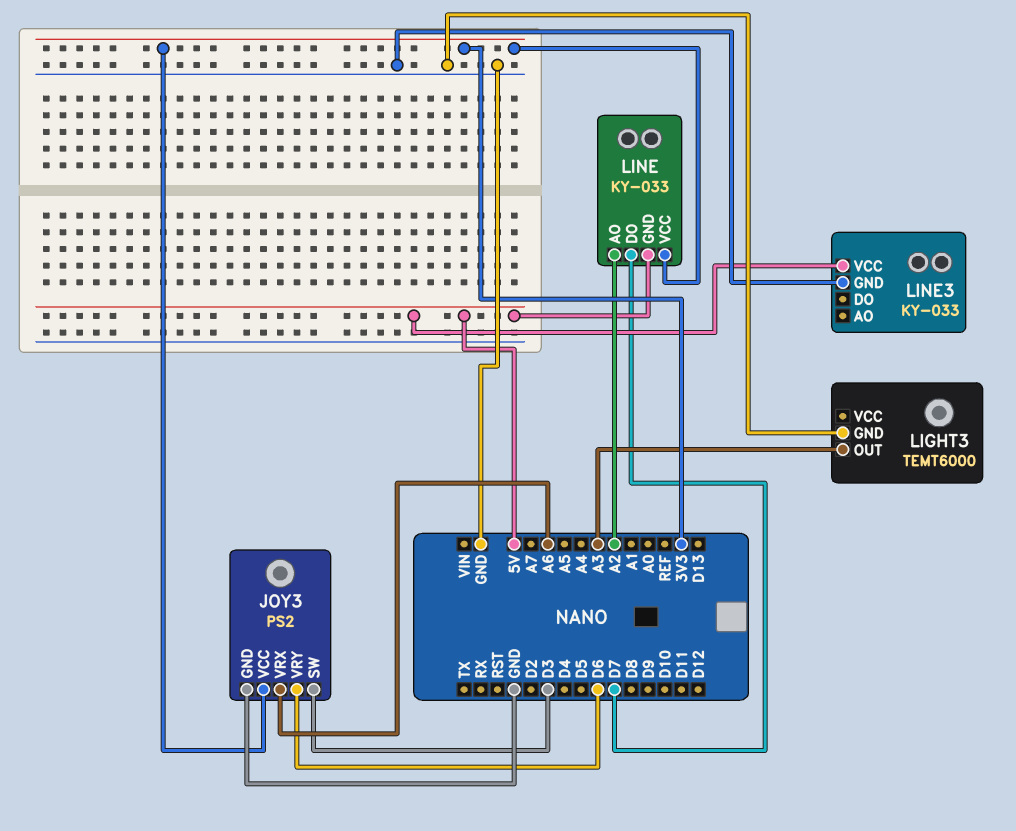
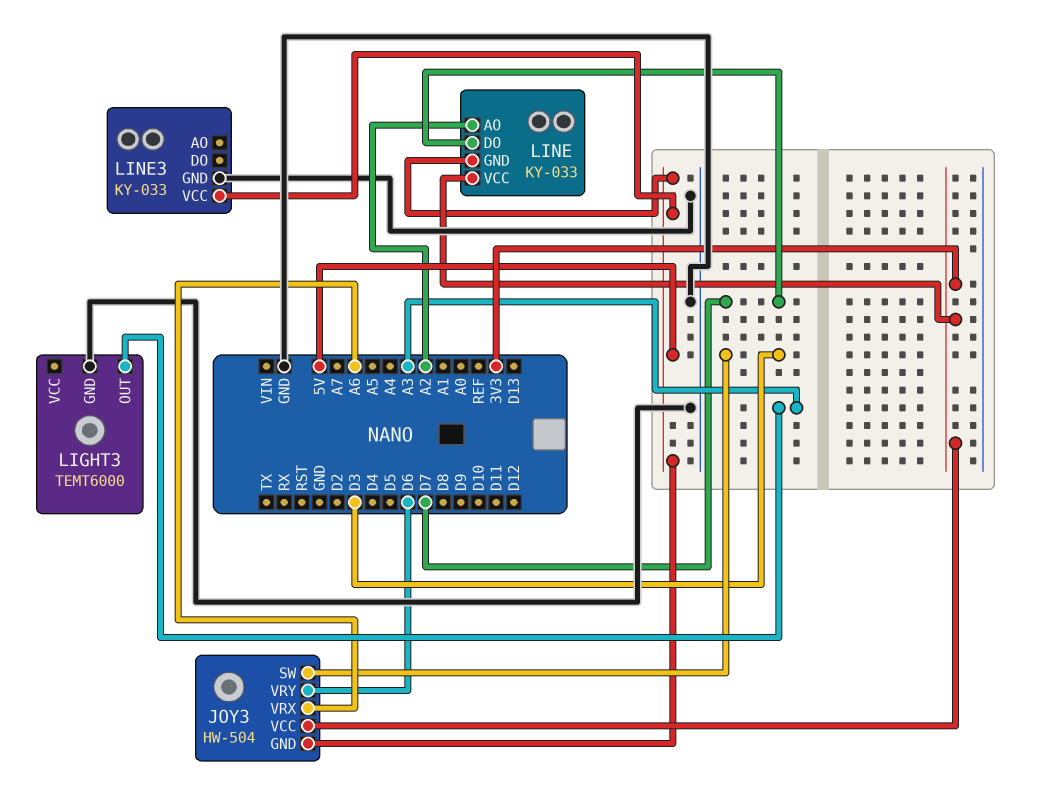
JOY3: PS2 -> HW-504
JOY3 pin GND: GND -> 5V

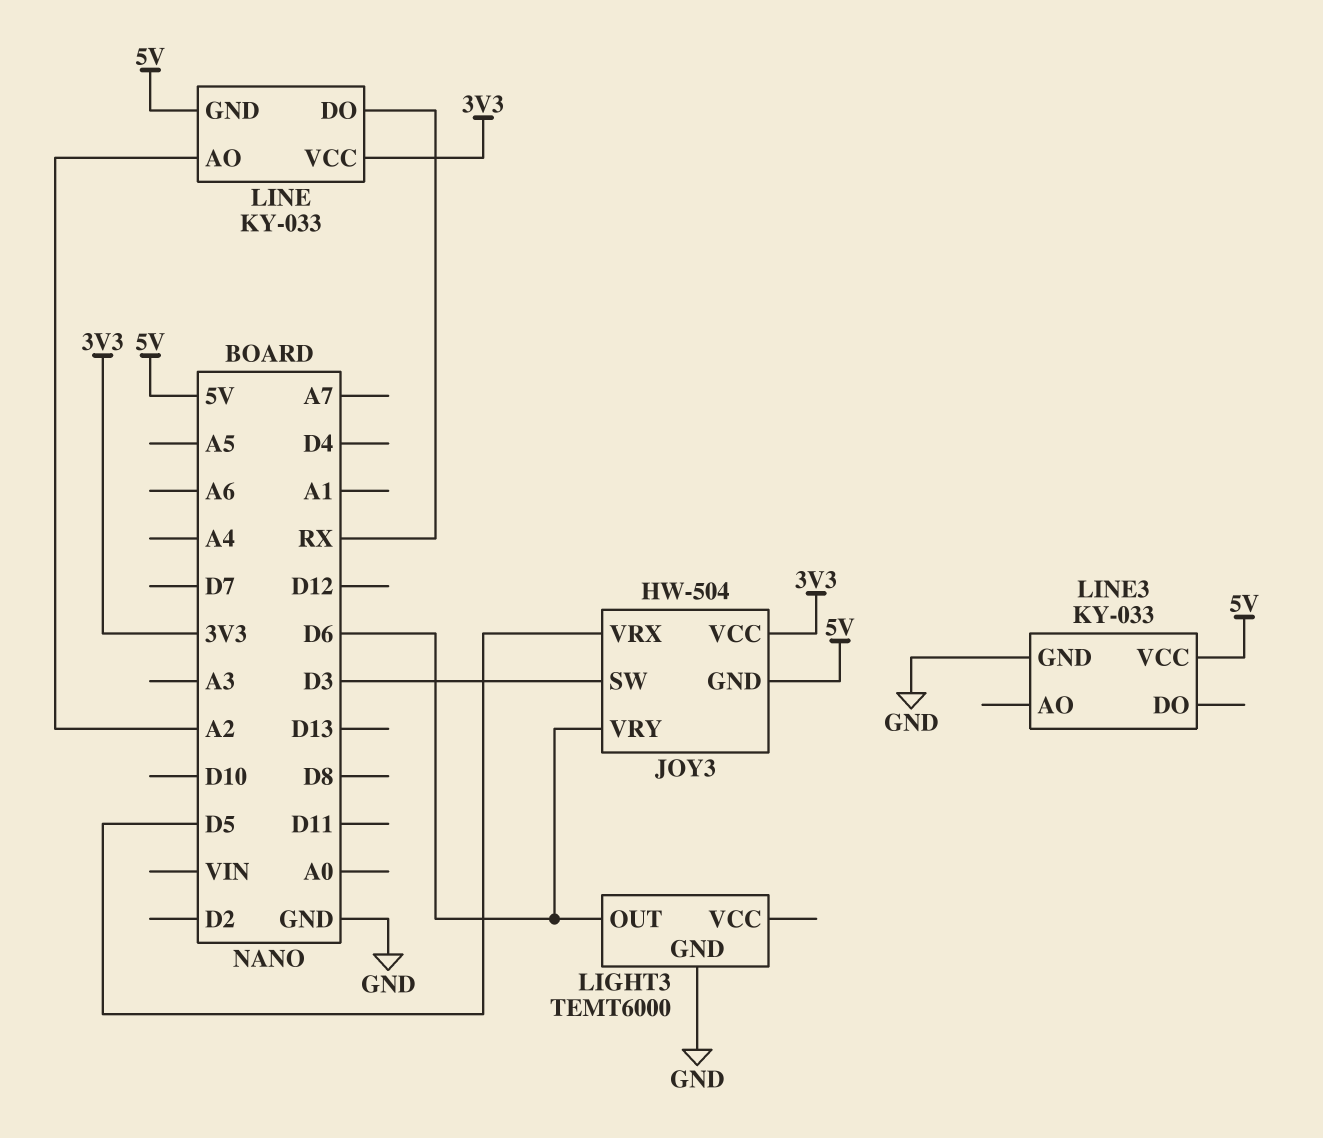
JOY3 pin VRX: A6 -> D5
LIGHT3 pin OUT: A3 -> D6
LINE pin DO: D7 -> RX

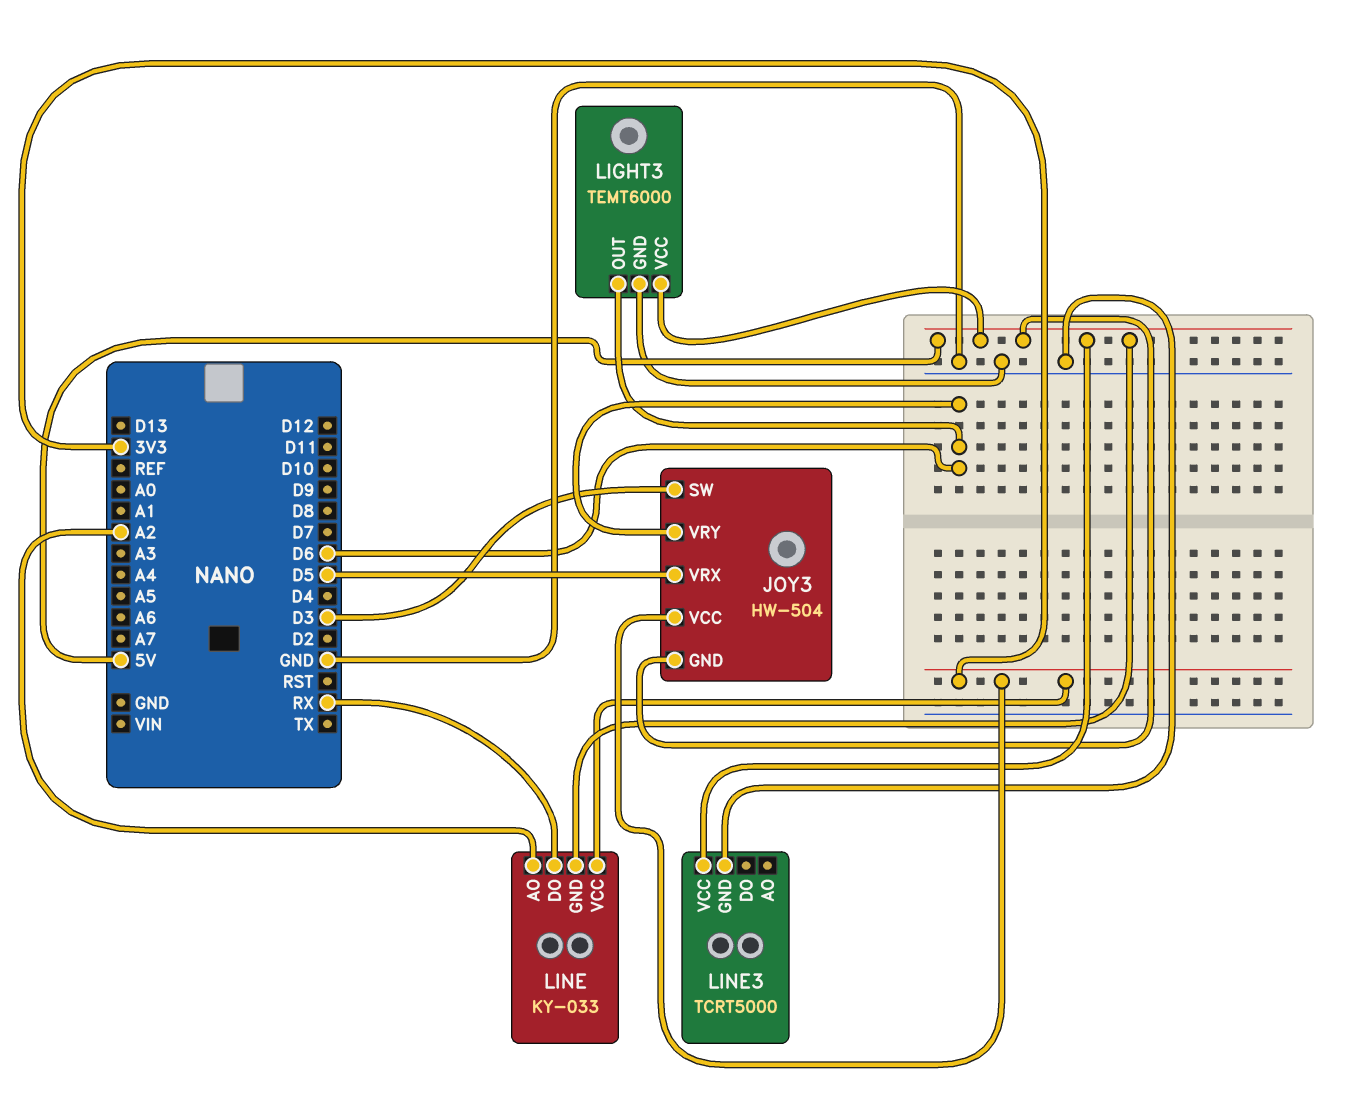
LIGHT3 pin VCC: none -> 5V
LINE3: KY-033 -> TCRT5000

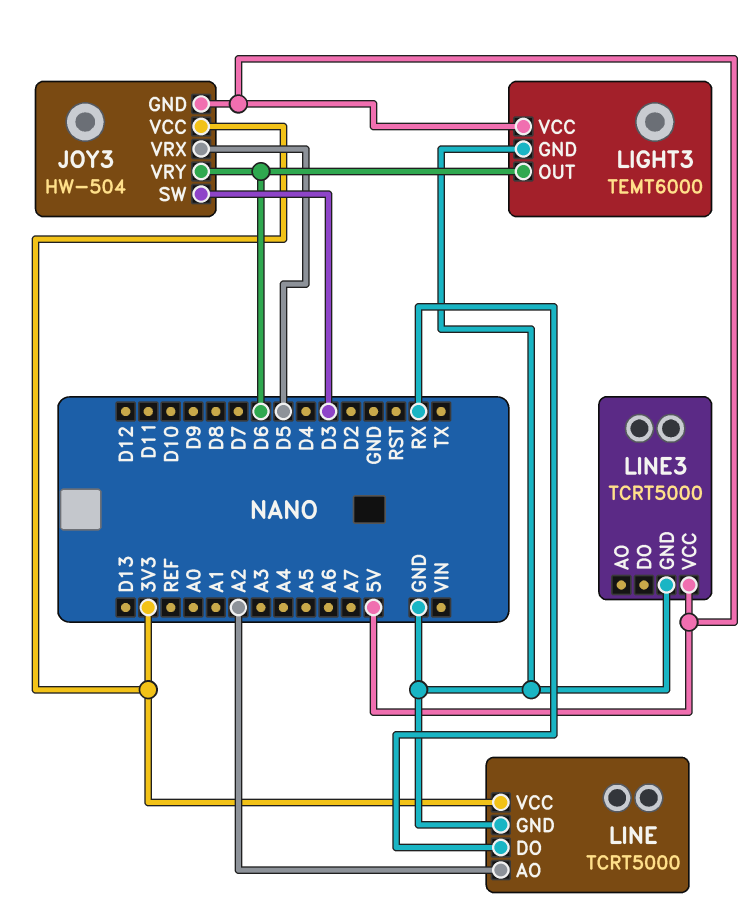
LINE: KY-033 -> TCRT5000
LINE pin GND: 5V -> GND

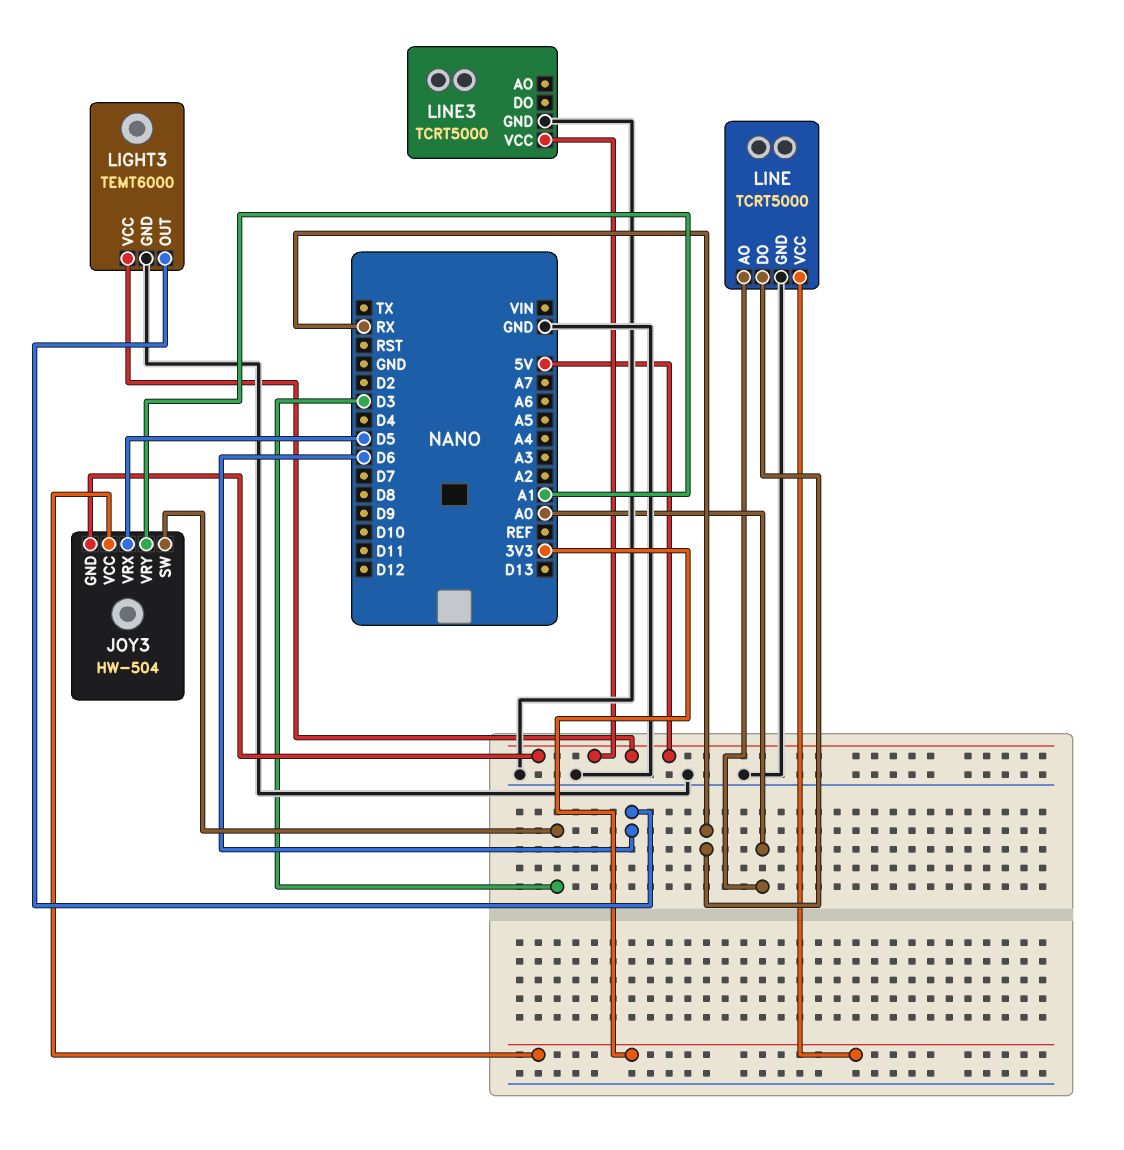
JOY3 pin VRY: D6 -> A1
LINE pin AO: A2 -> A0

